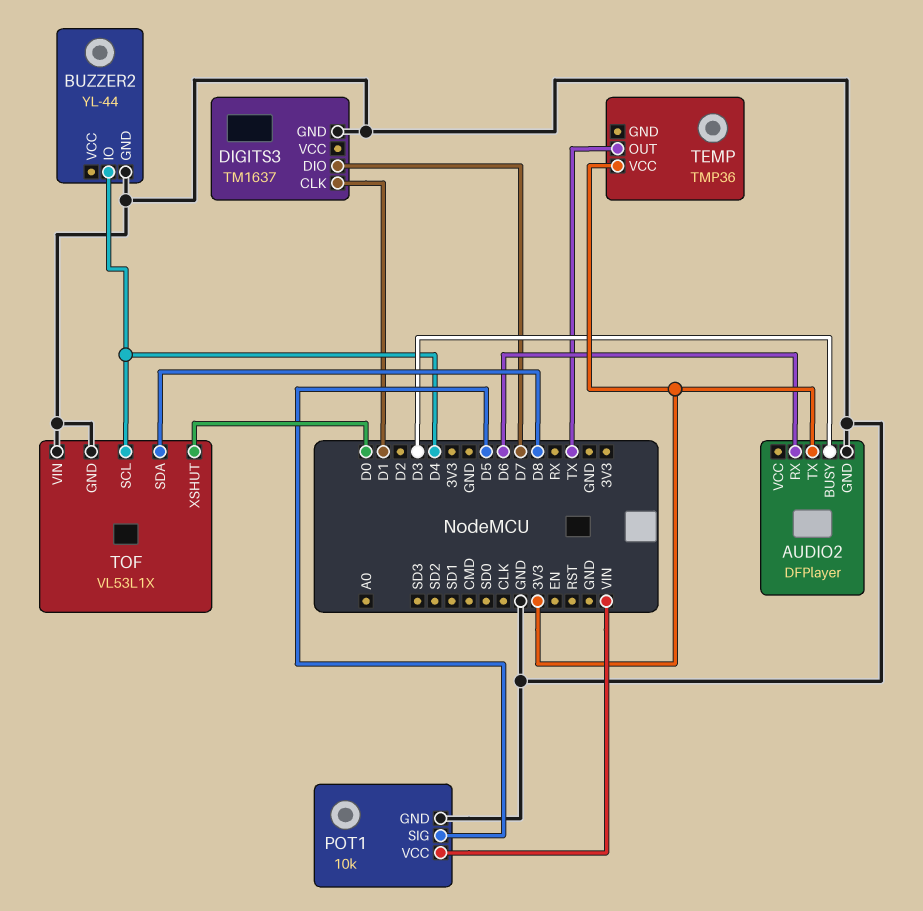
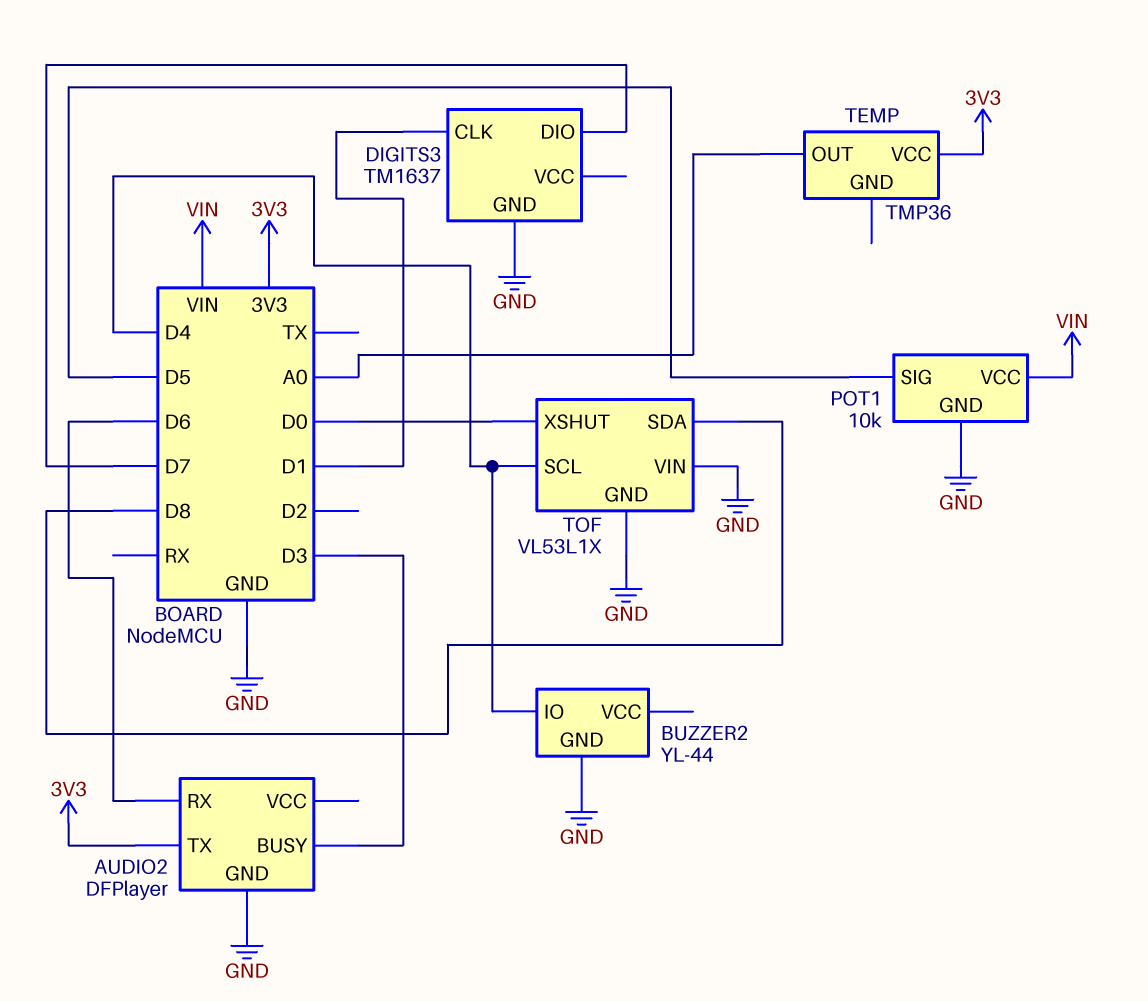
TEMP pin OUT: TX -> A0

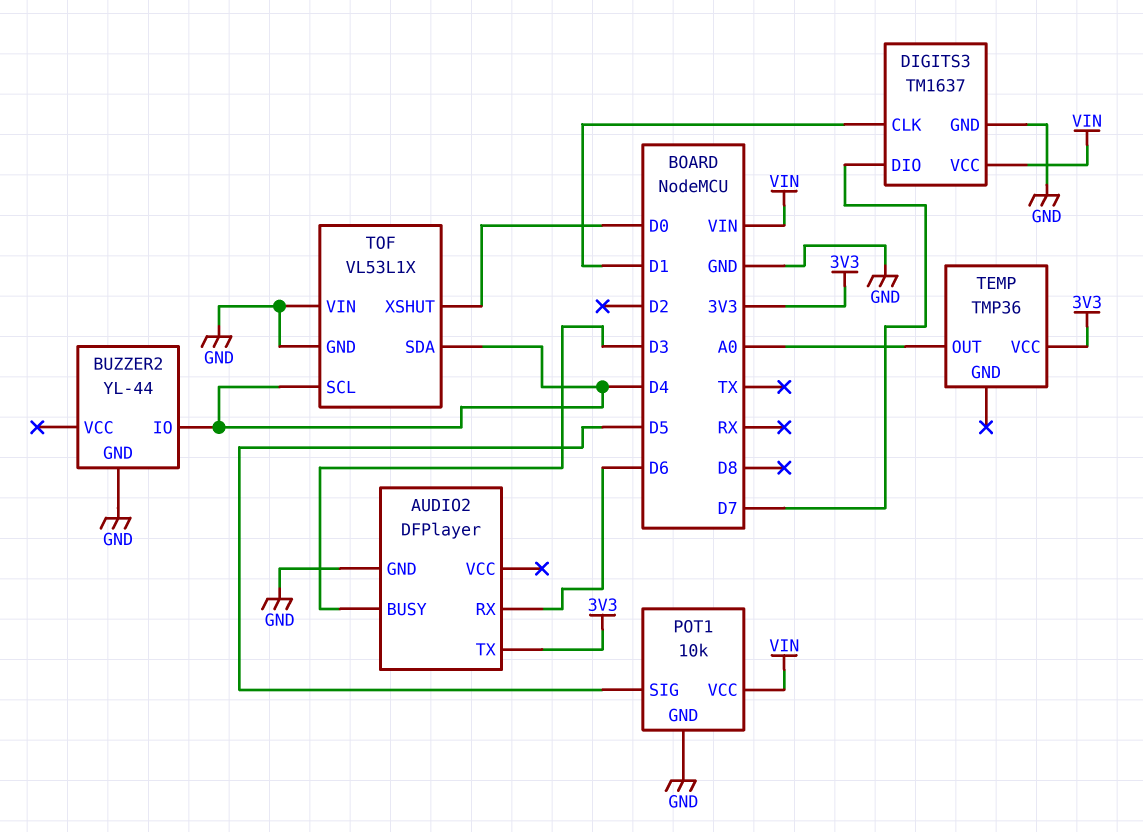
DIGITS3 pin VCC: none -> VIN
TOF pin SDA: D8 -> D4

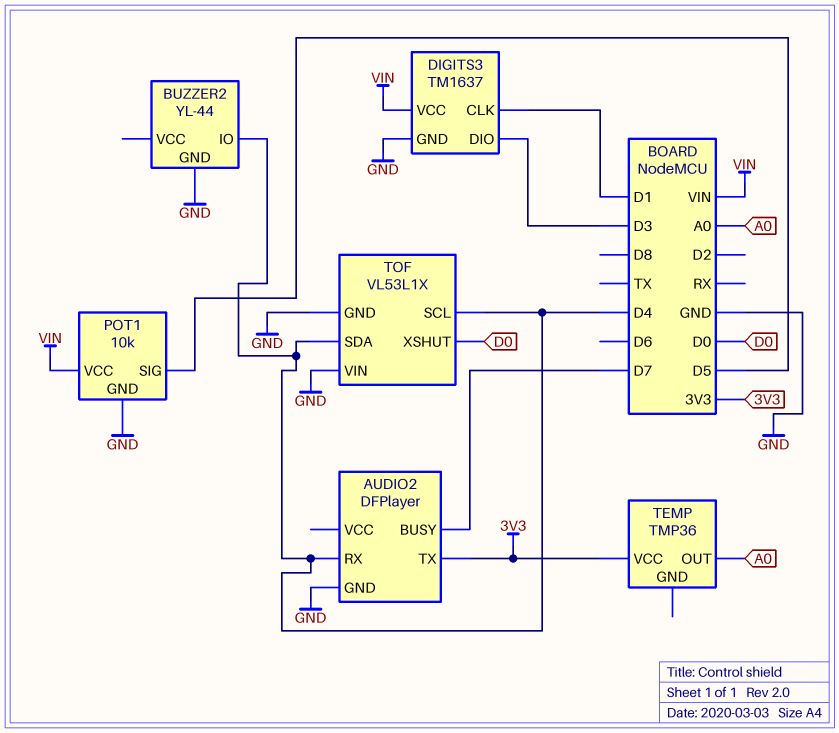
AUDIO2 pin BUSY: D3 -> D7
AUDIO2 pin RX: D6 -> D4
DIGITS3 pin DIO: D7 -> D3

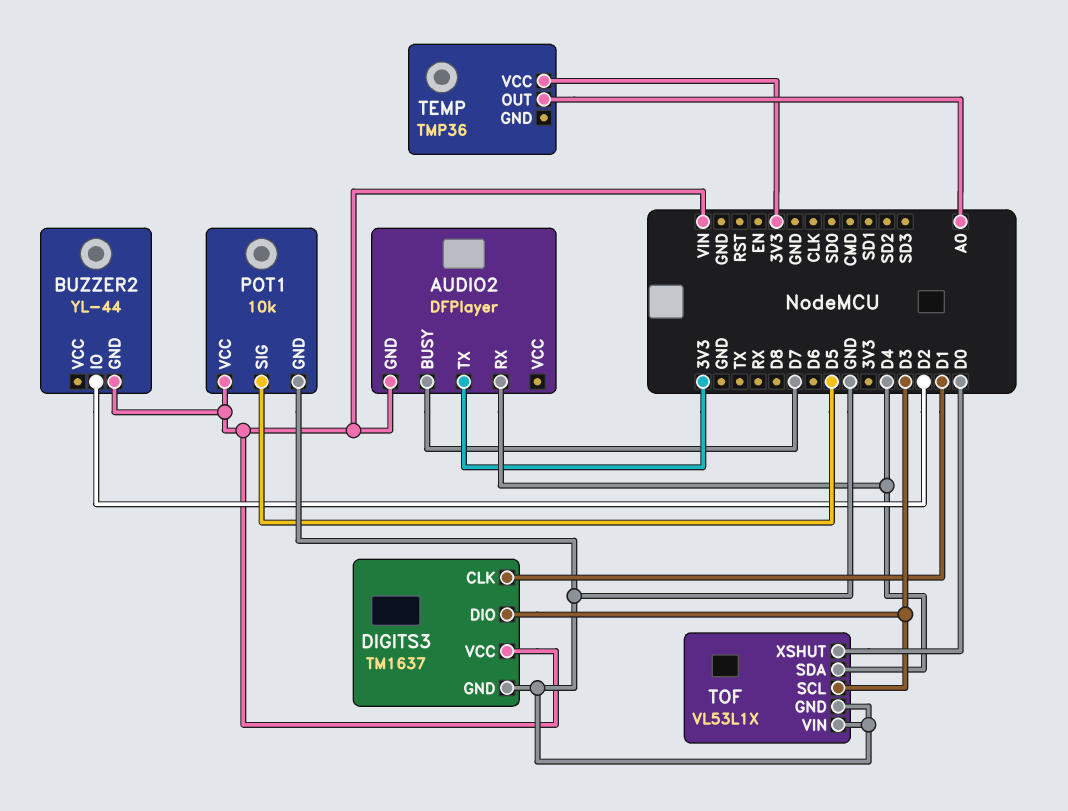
AUDIO2 pin GND: GND -> VIN
BUZZER2 pin GND: GND -> VIN
BUZZER2 pin IO: D4 -> D2
TOF pin SCL: D4 -> D3

